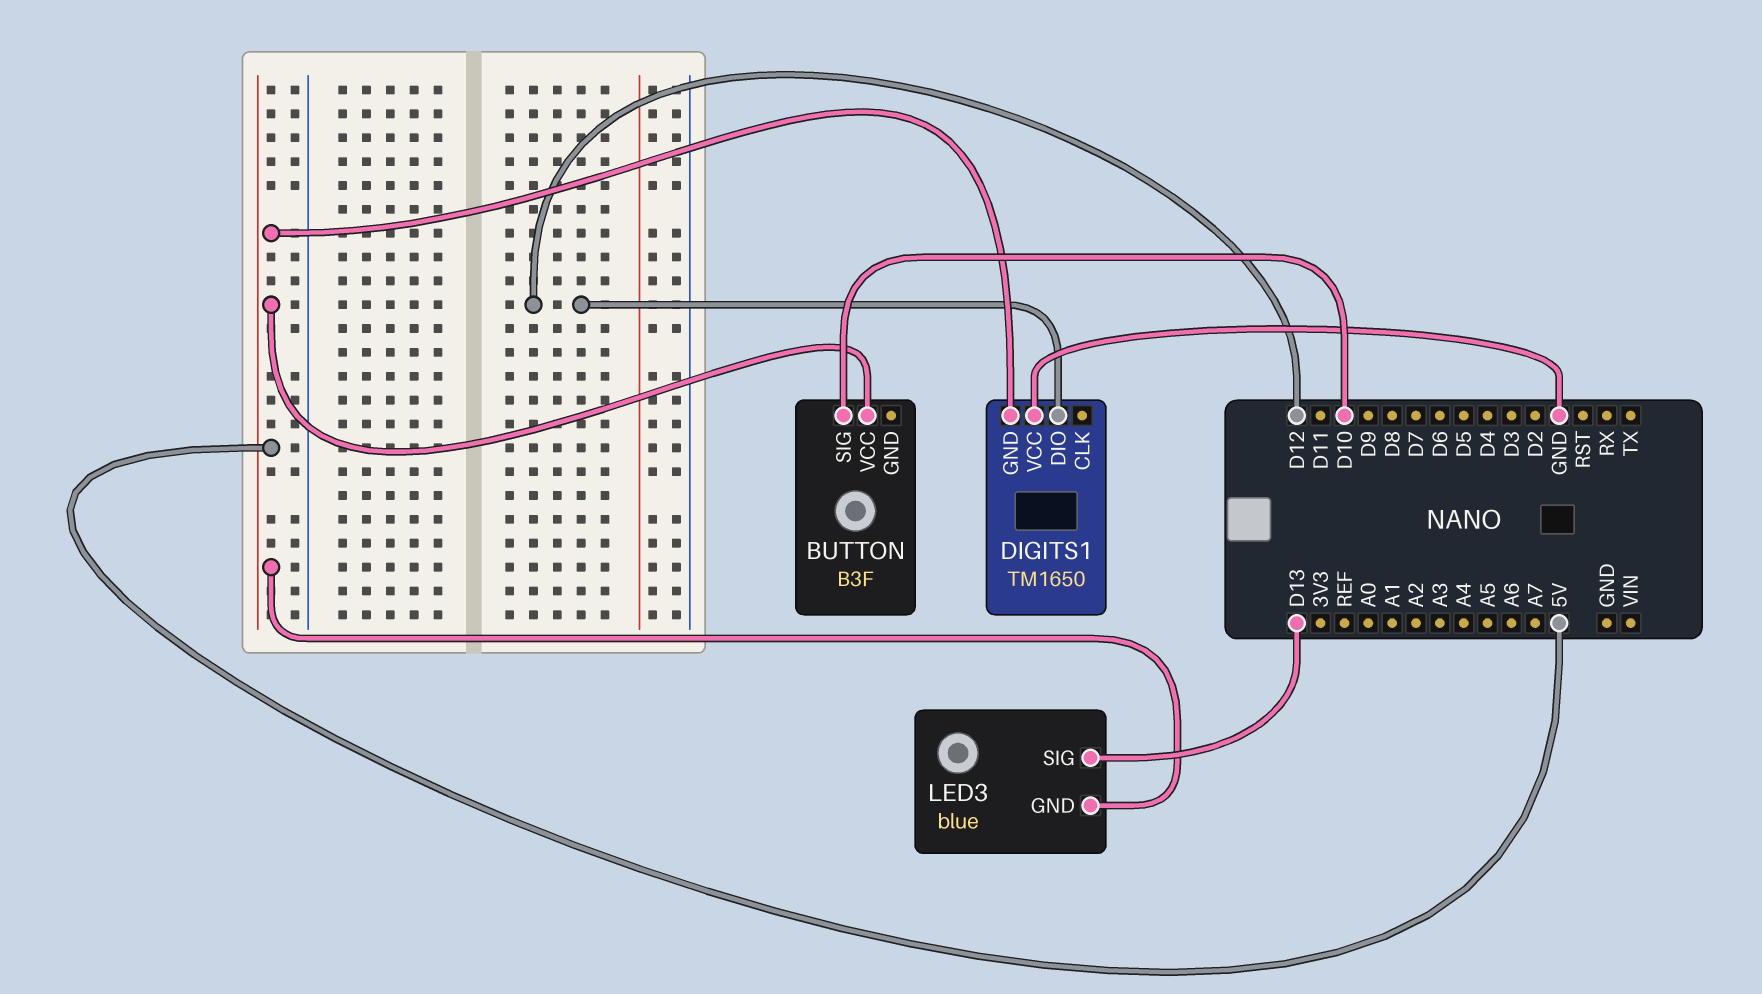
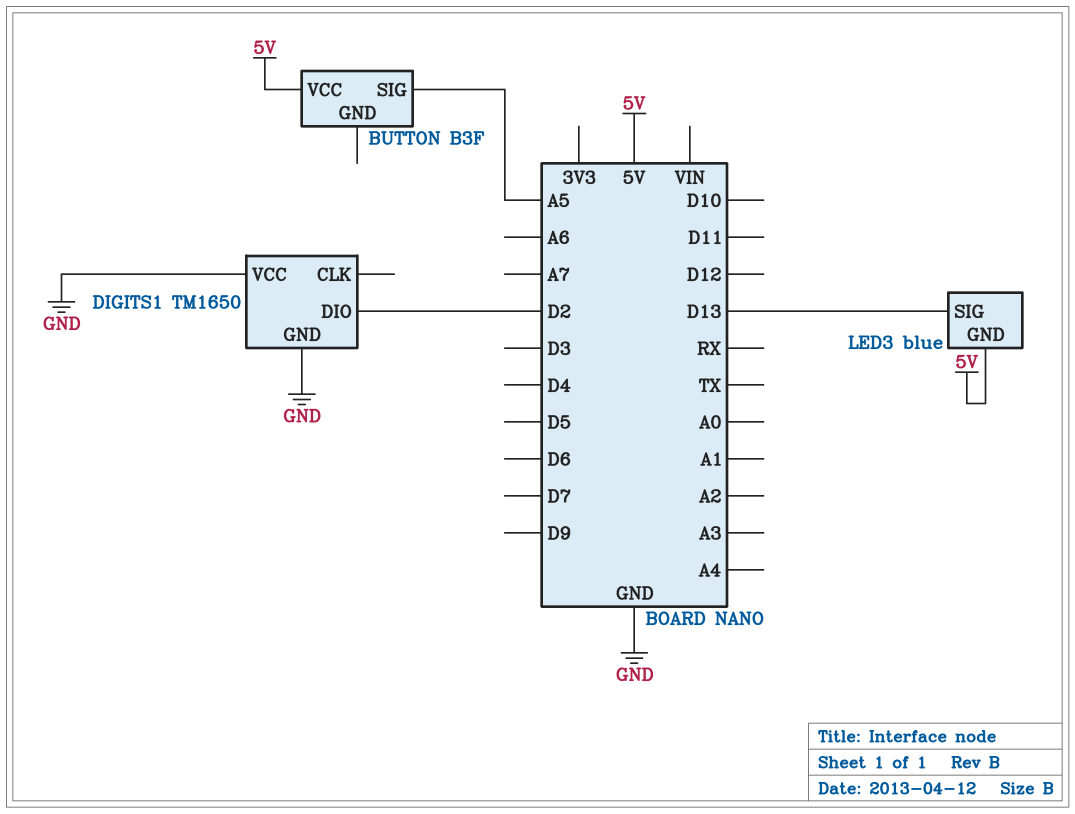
BUTTON pin SIG: D10 -> A5
DIGITS1 pin DIO: D12 -> D2
DIGITS1 pin GND: 5V -> GND

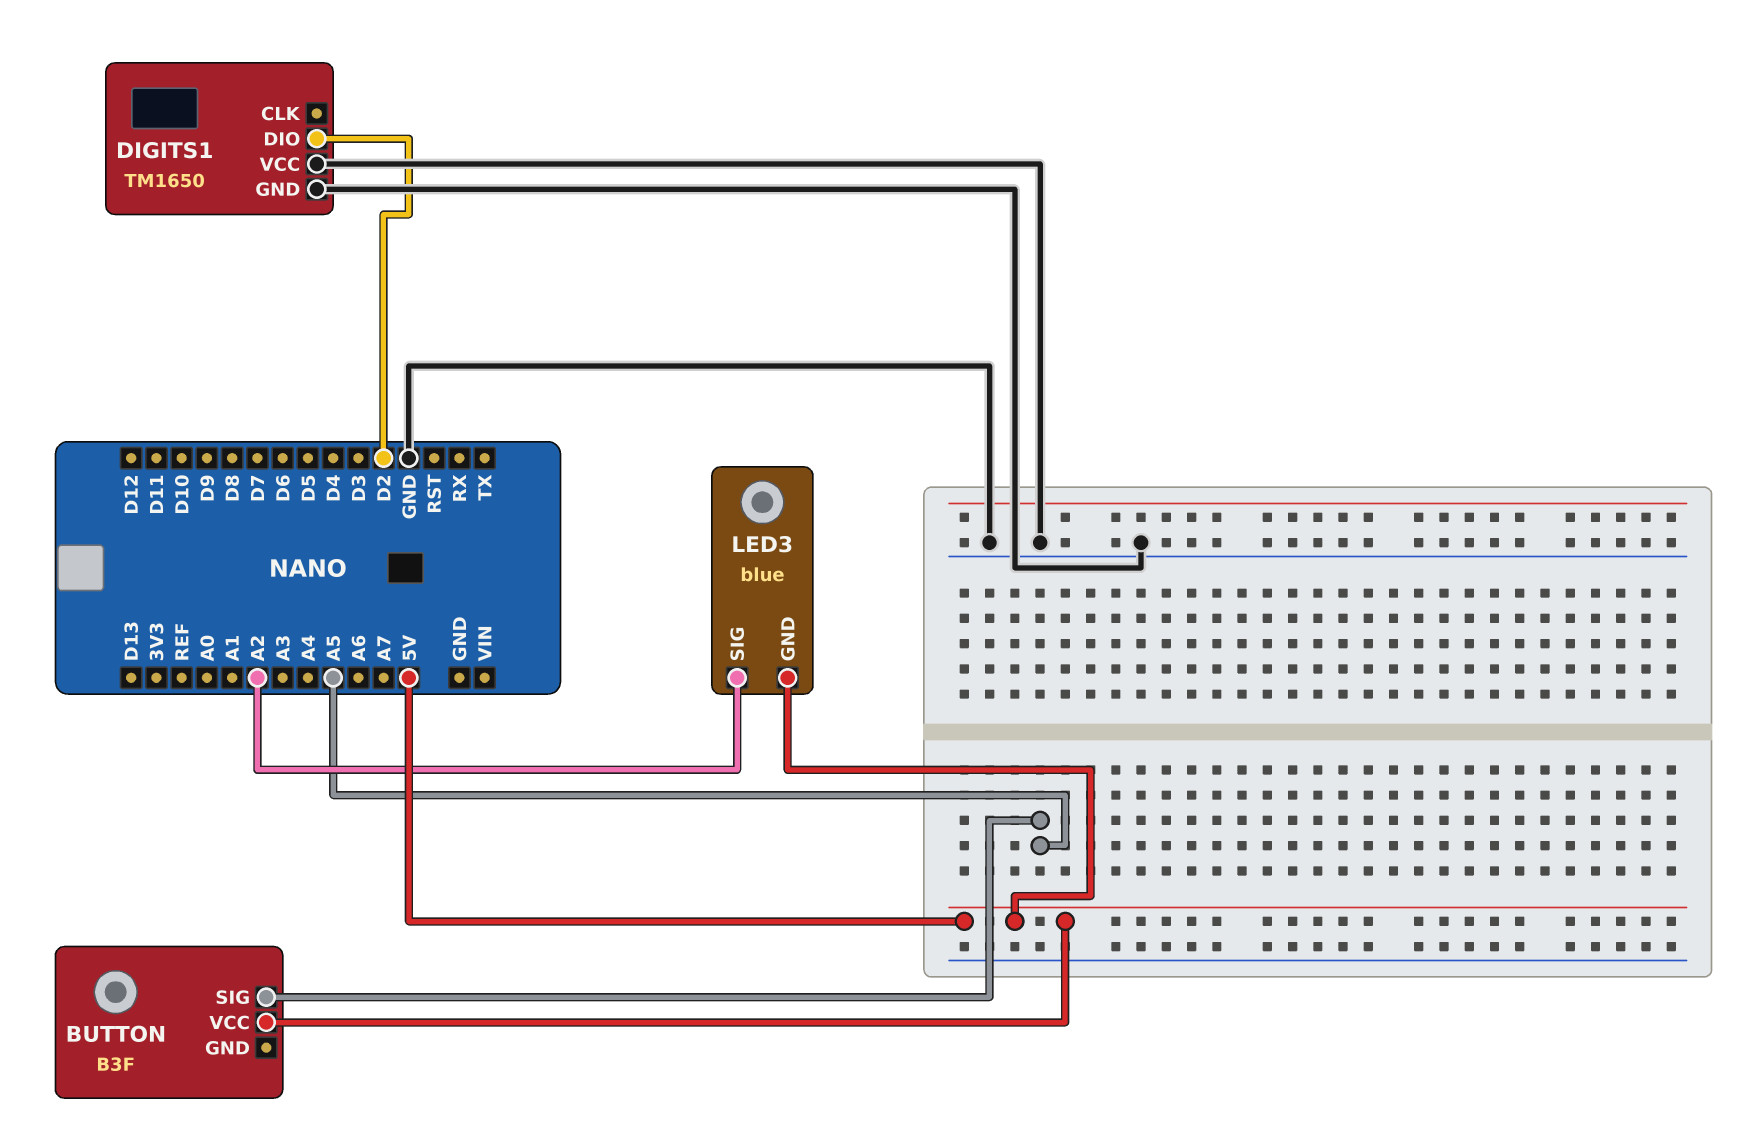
LED3 pin SIG: D13 -> A2

